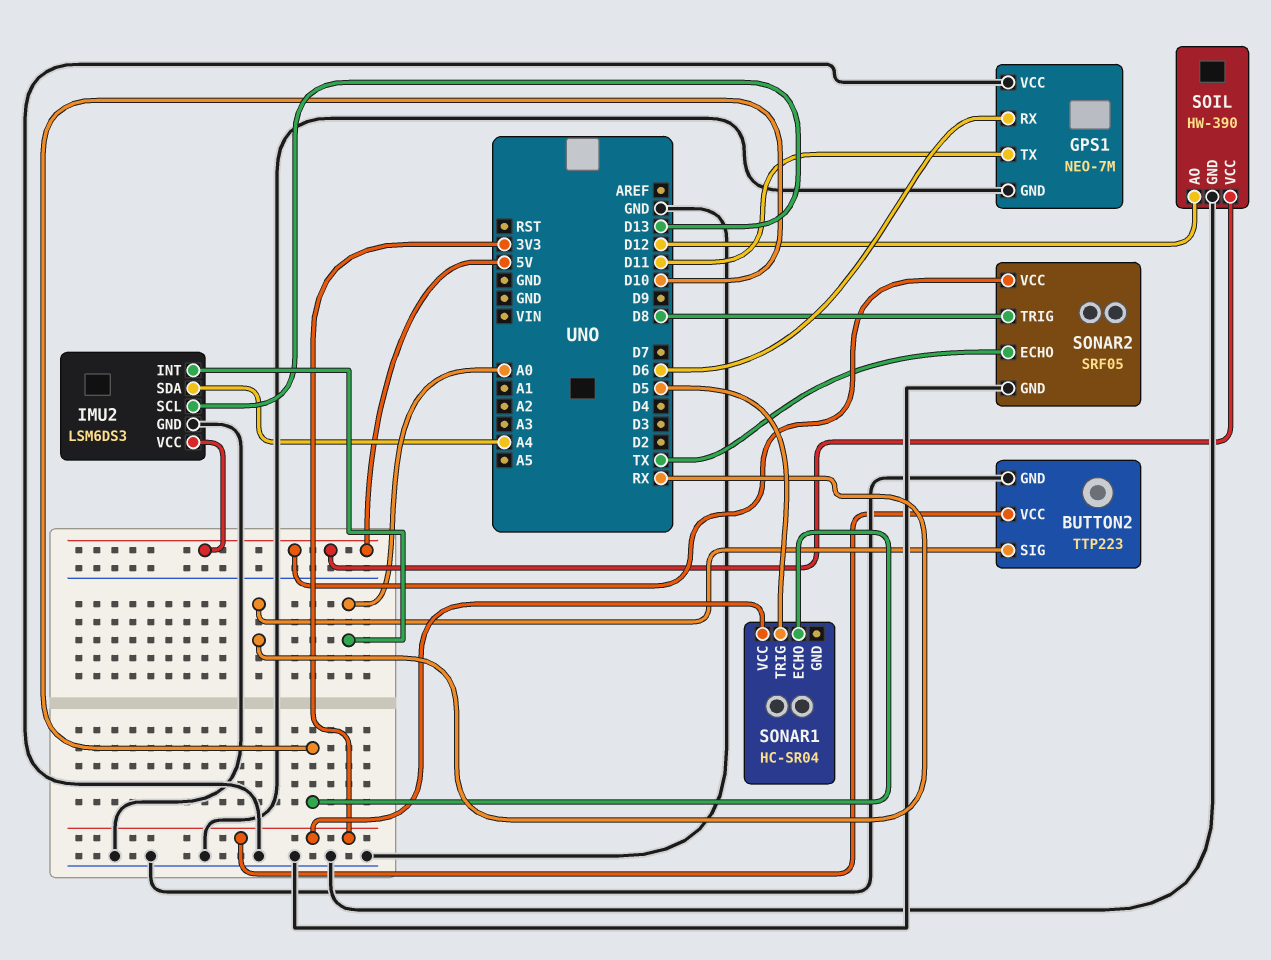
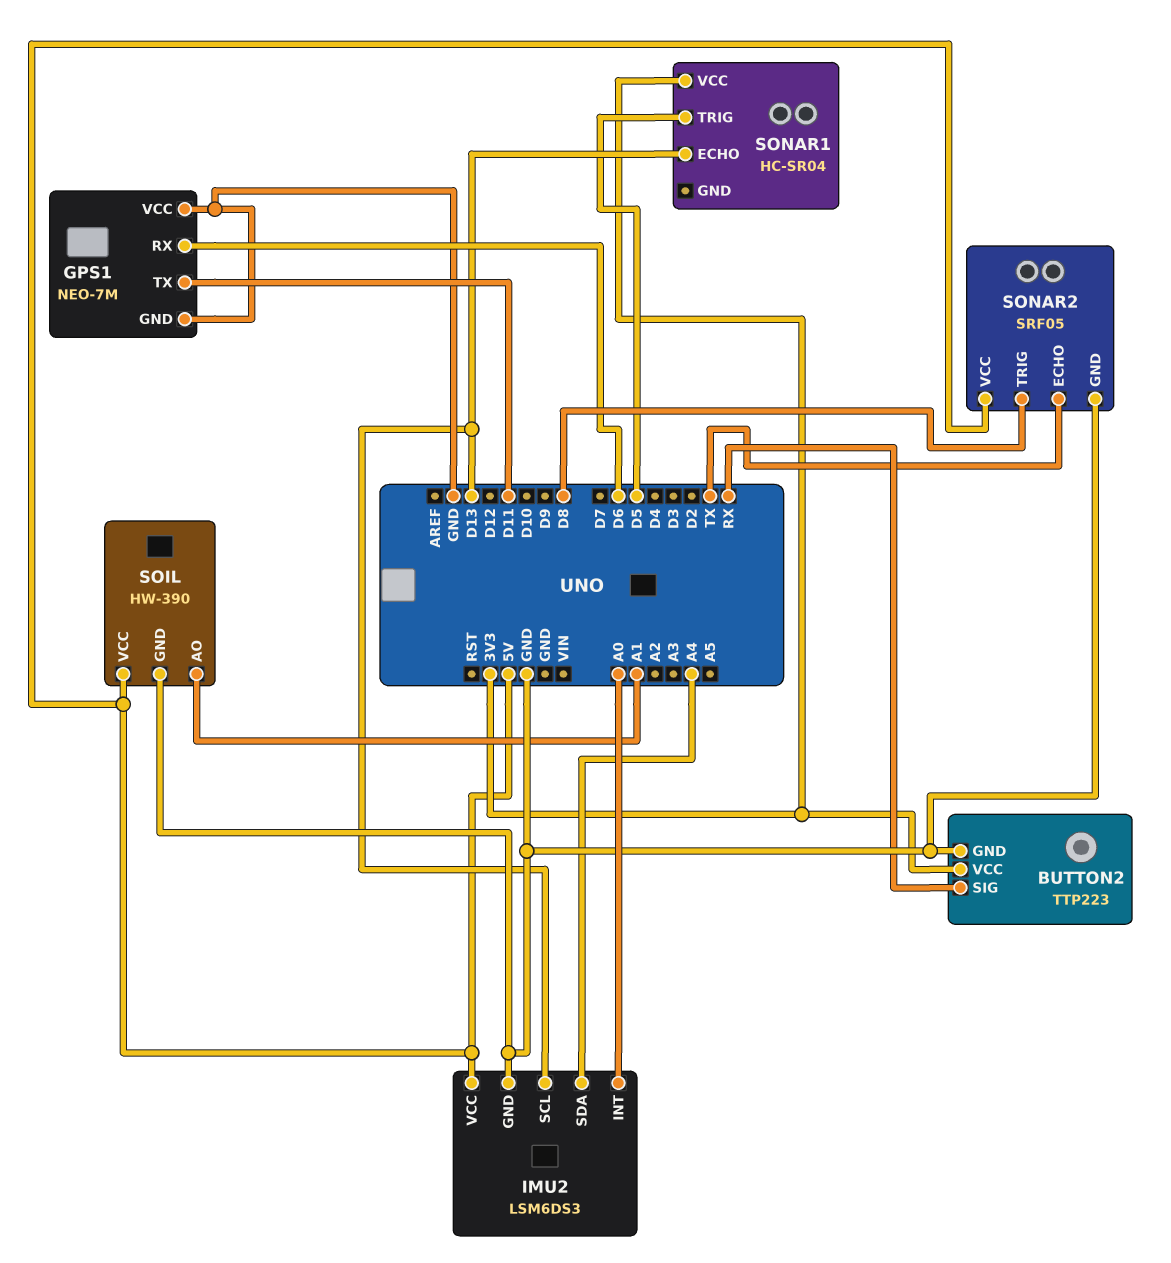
SOIL pin AO: D12 -> A1
SONAR1 pin ECHO: D10 -> D13

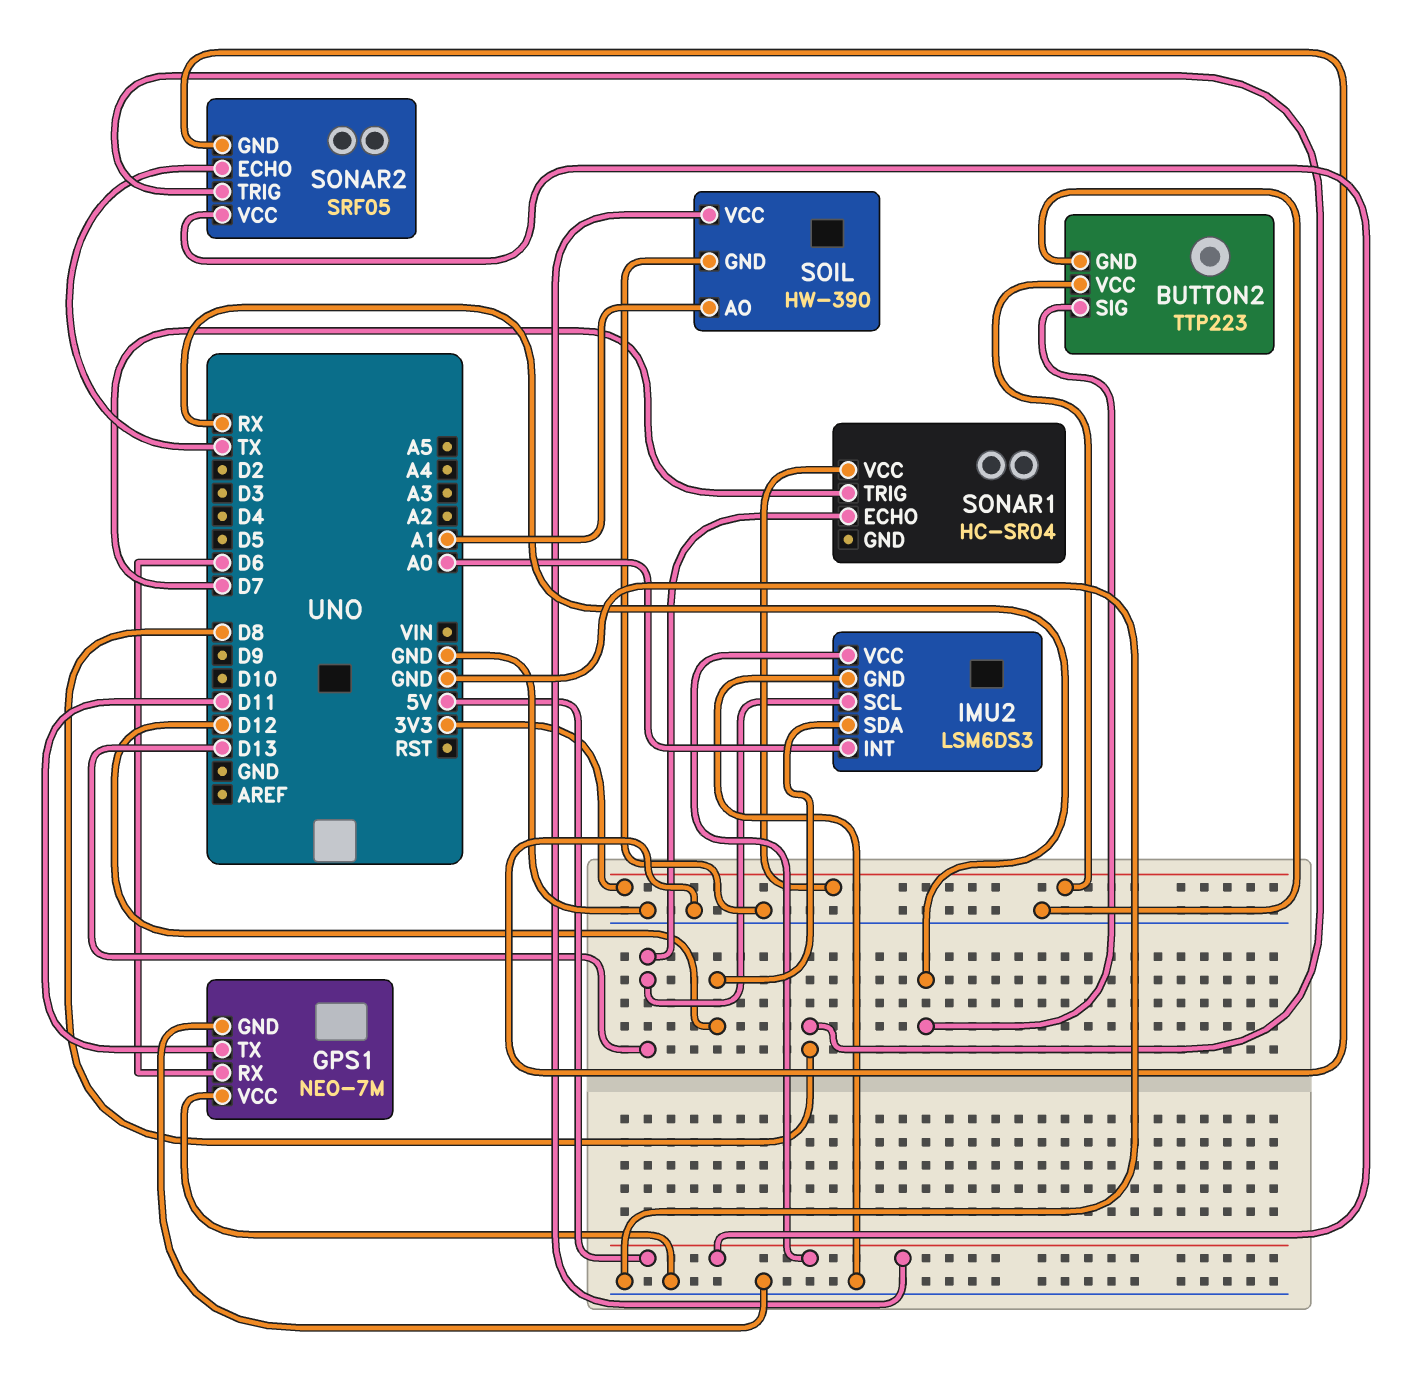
IMU2 pin SDA: A4 -> D12
SONAR1 pin TRIG: D5 -> D7

